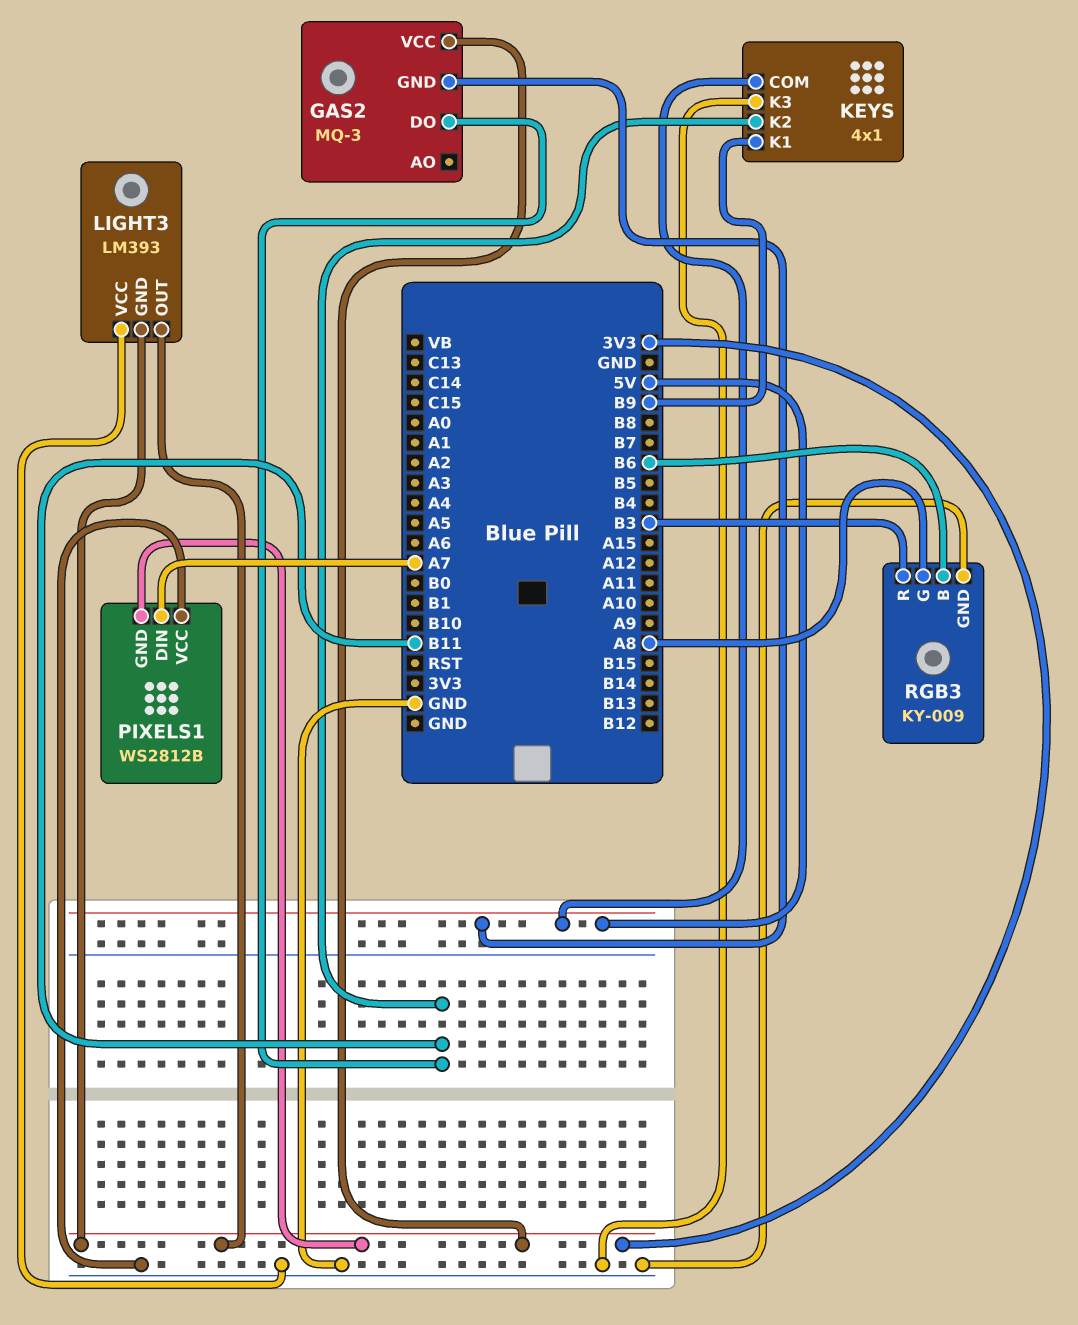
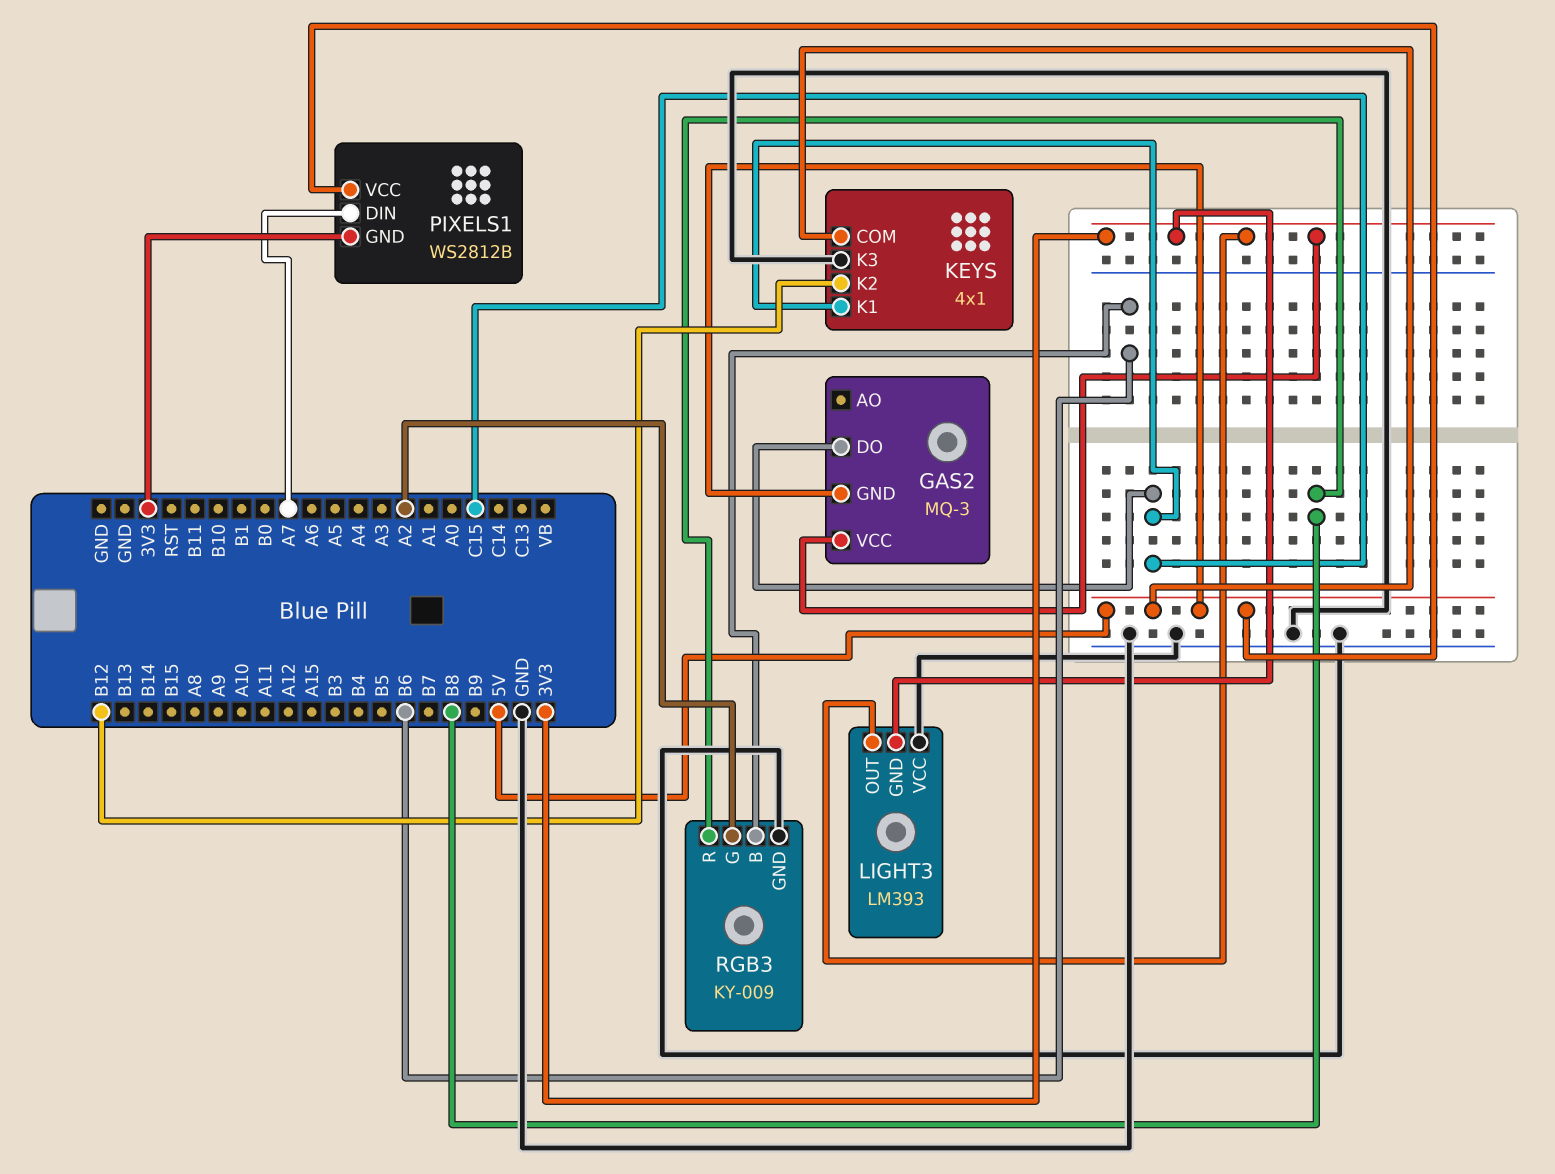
GAS2 pin DO: B11 -> C15
KEYS pin K1: B9 -> C15
KEYS pin K2: B11 -> B12
PIXELS1 pin VCC: GND -> 5V
RGB3 pin G: A8 -> A2
RGB3 pin R: B3 -> B8

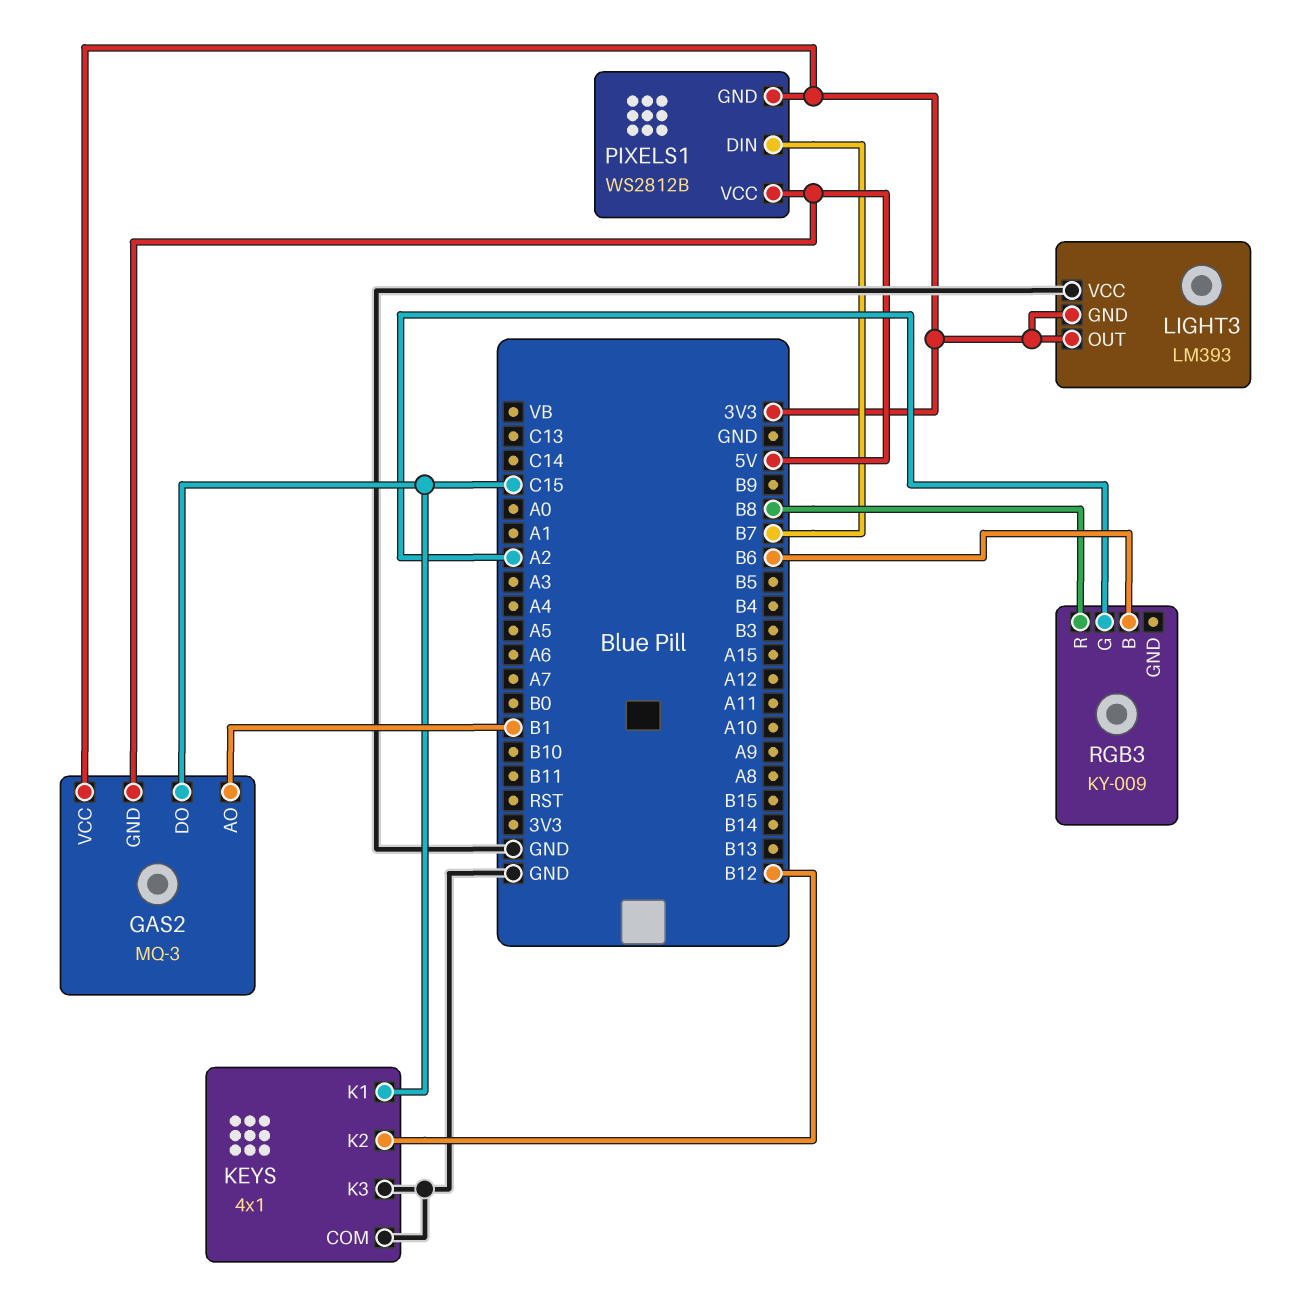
GAS2 pin AO: none -> B1
KEYS pin COM: 5V -> GND
PIXELS1 pin DIN: A7 -> B7
RGB3 pin GND: GND -> none

